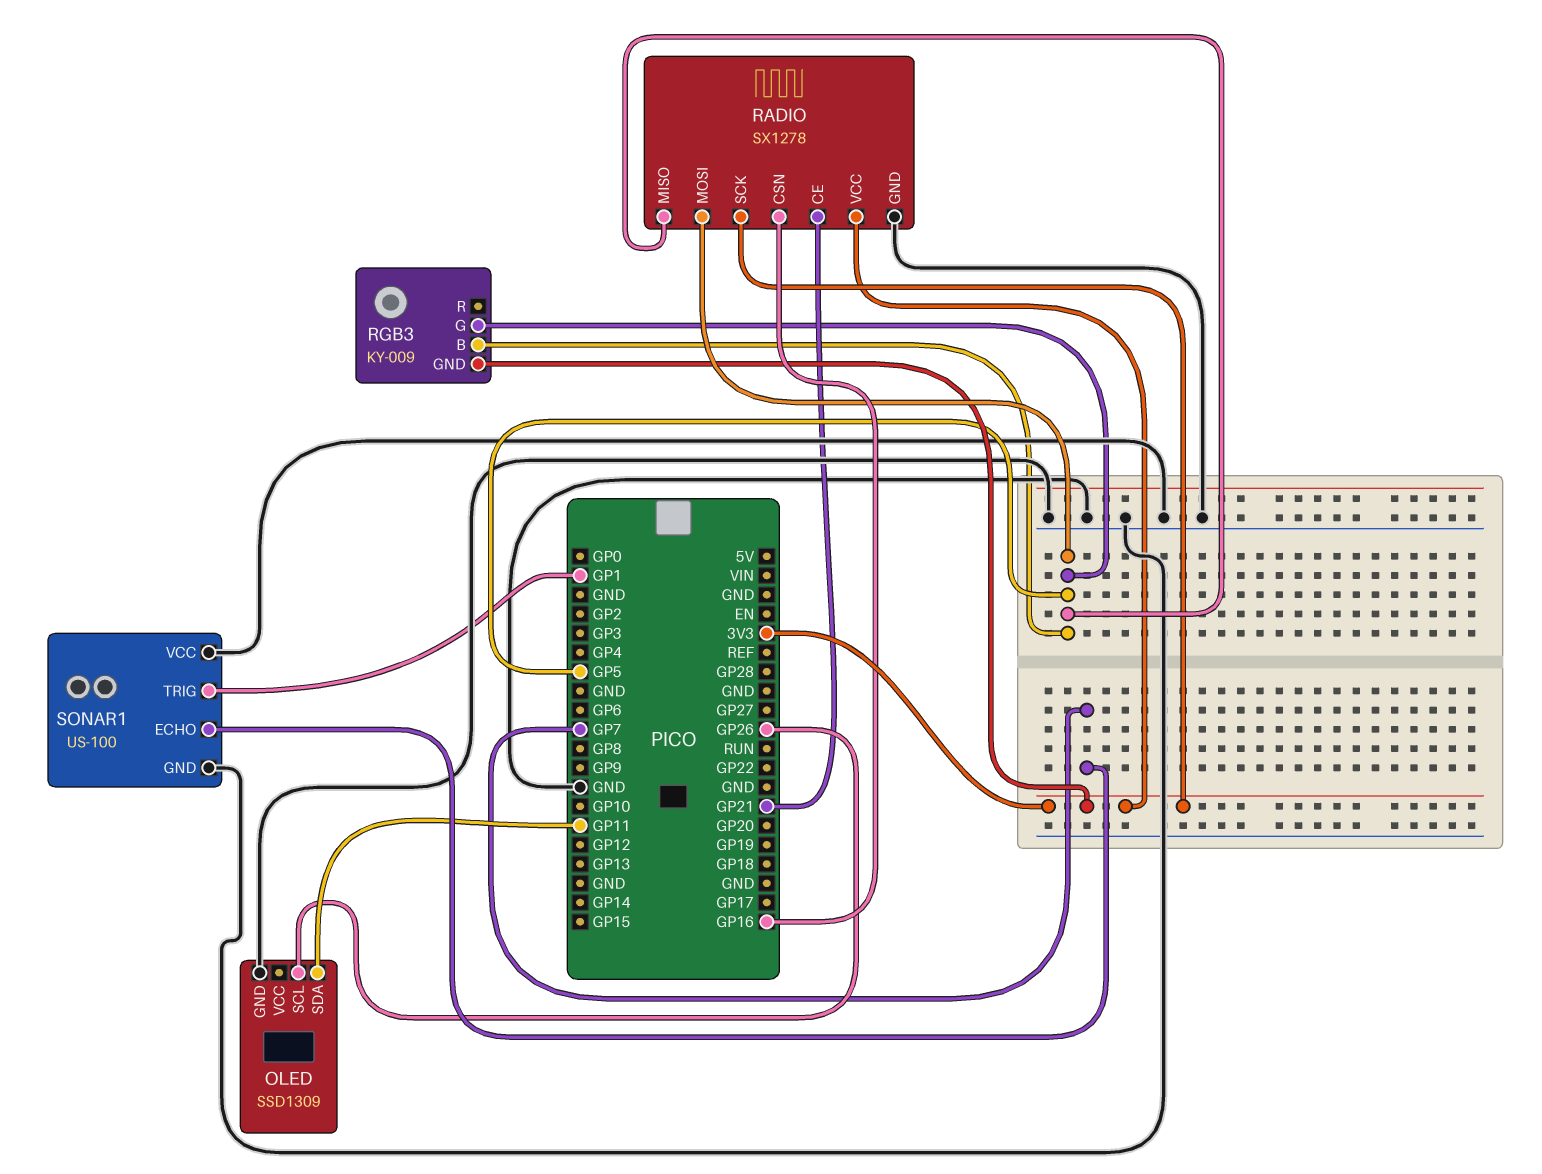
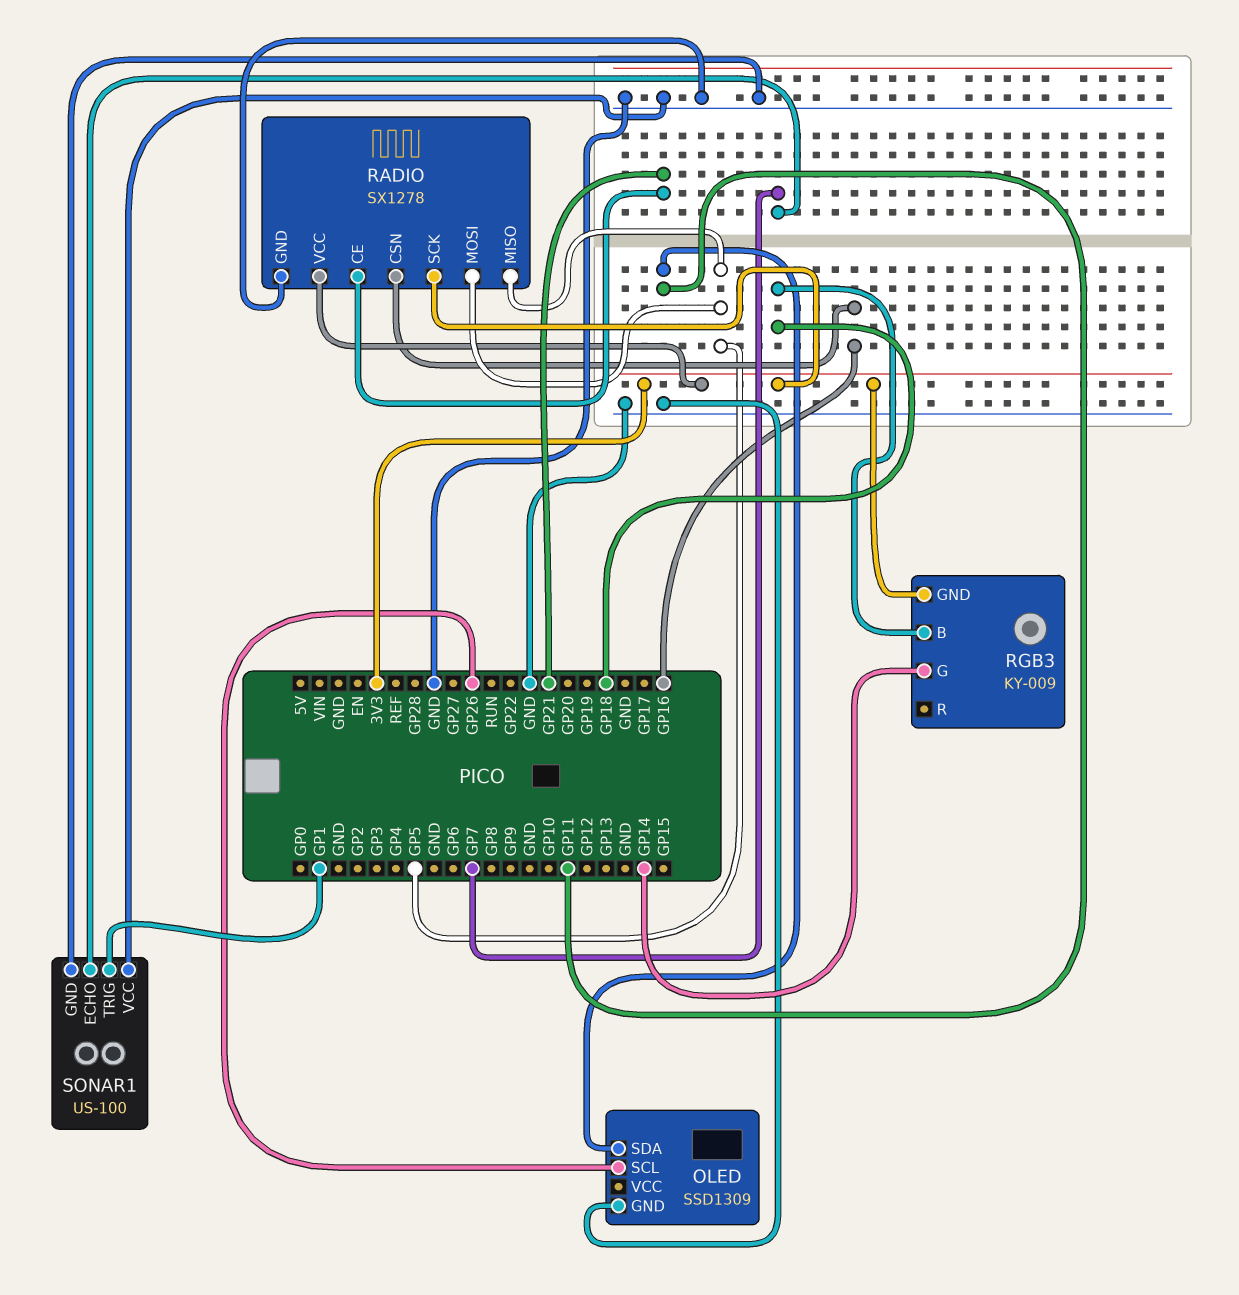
RGB3 pin B: GP5 -> GP18
RGB3 pin G: GP5 -> GP14

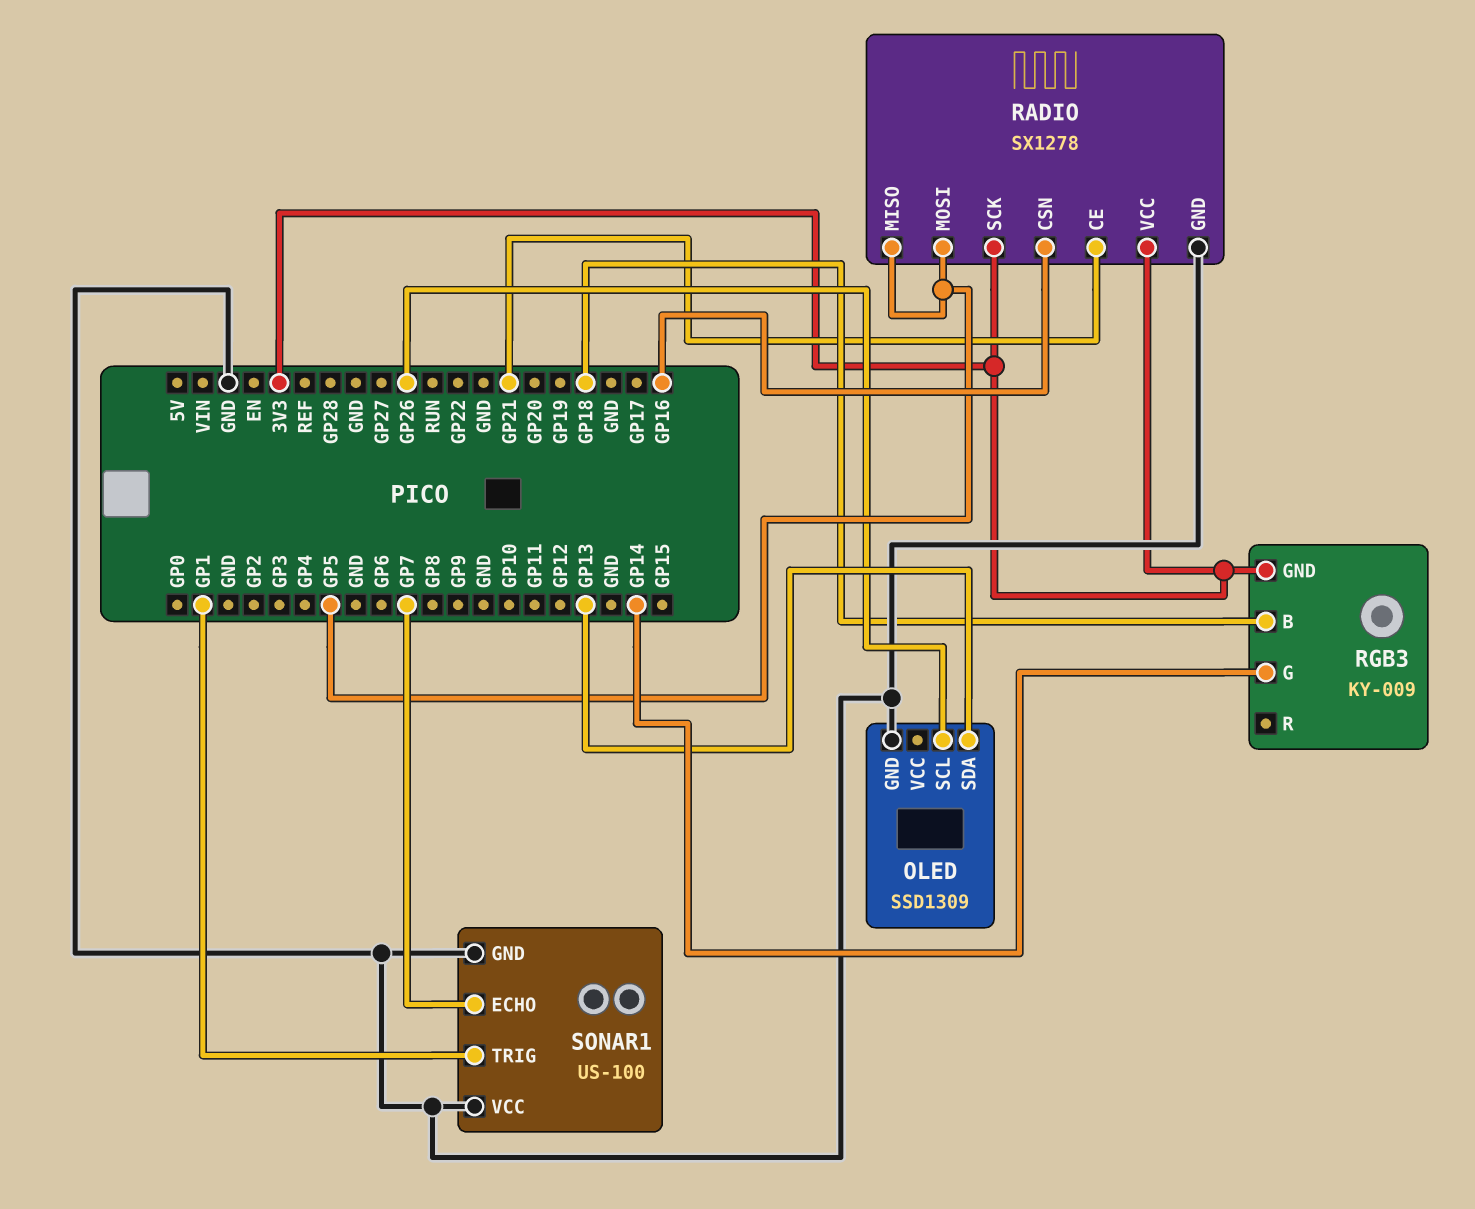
OLED pin SDA: GP11 -> GP13

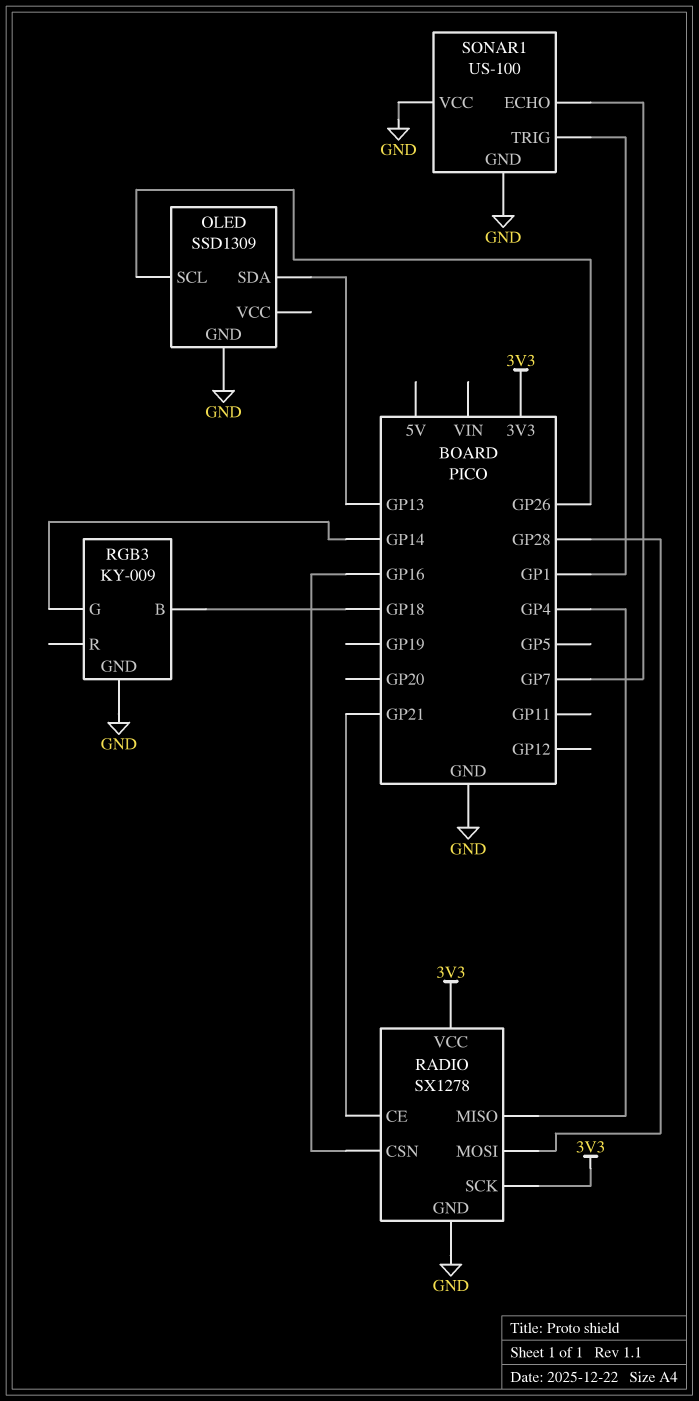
RADIO pin MISO: GP5 -> GP4
RADIO pin MOSI: GP5 -> GP28
RGB3 pin GND: 3V3 -> GND

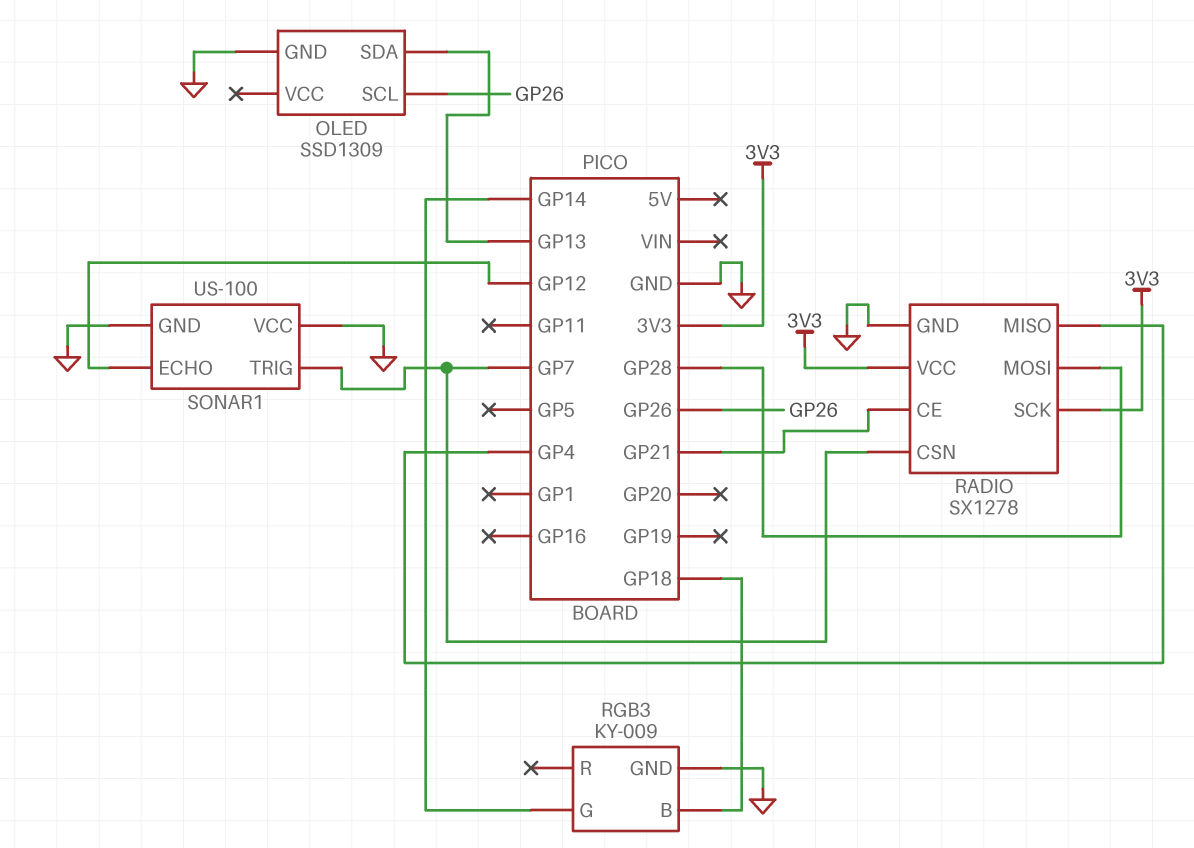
RADIO pin CSN: GP16 -> GP7
SONAR1 pin ECHO: GP7 -> GP12
SONAR1 pin TRIG: GP1 -> GP7

